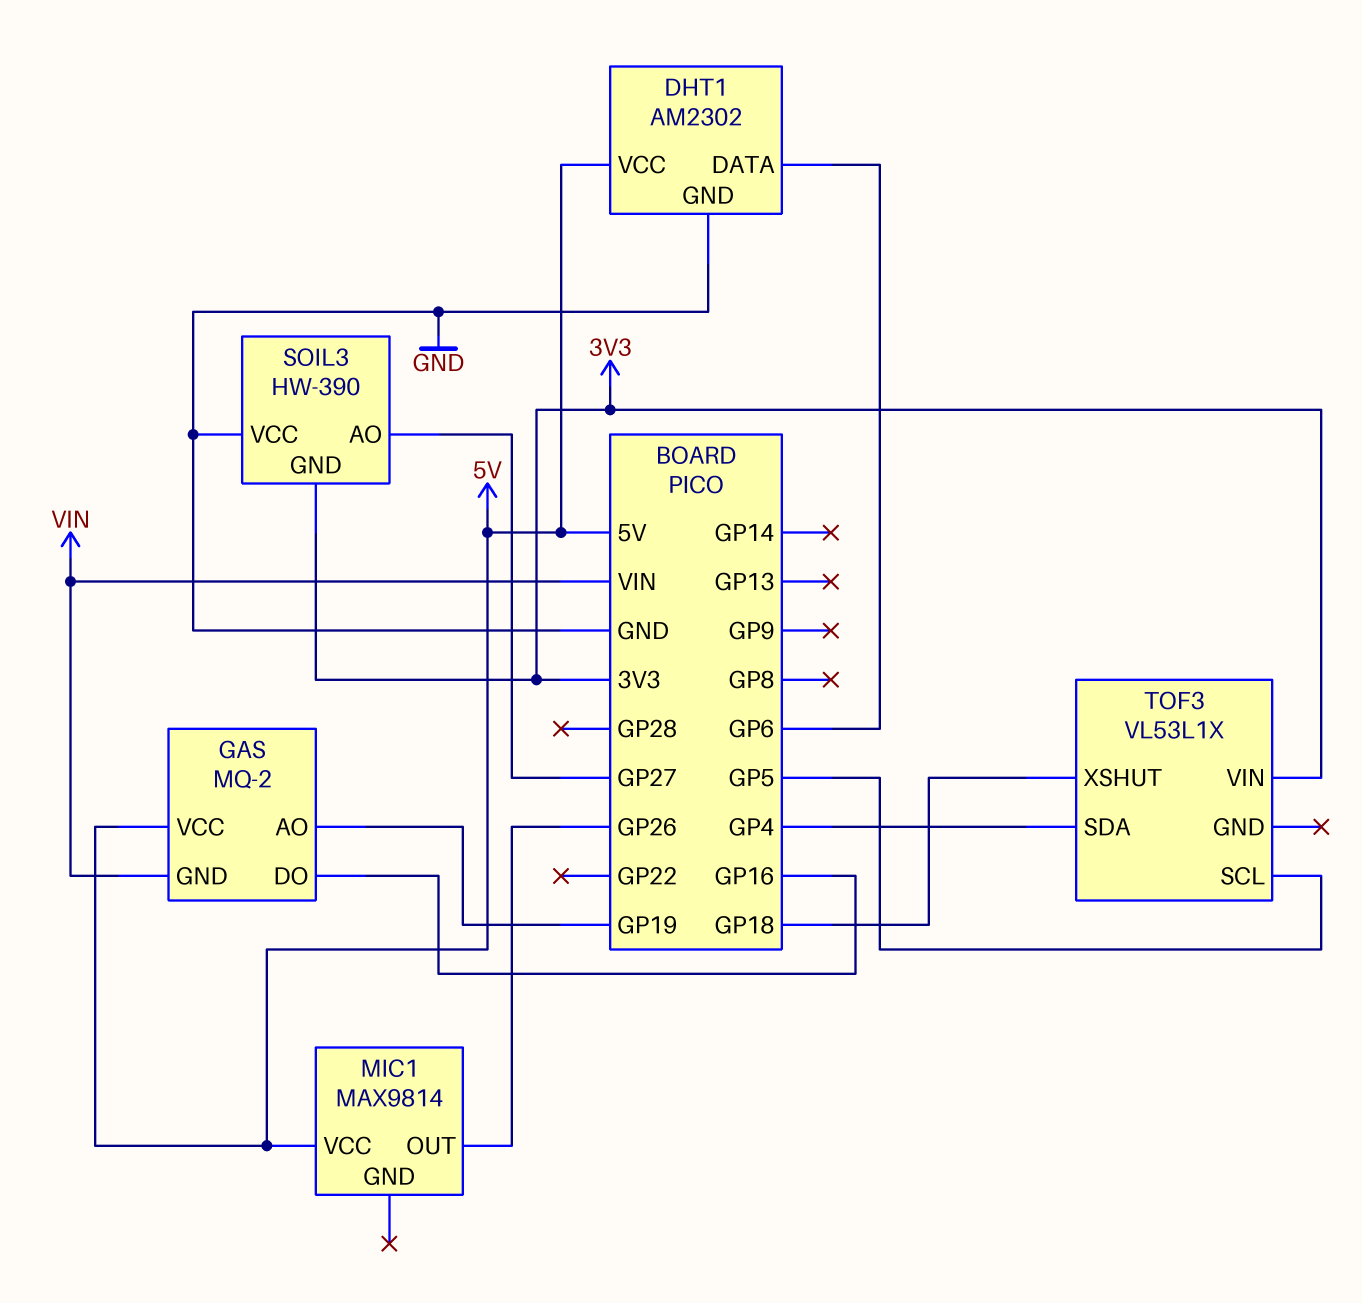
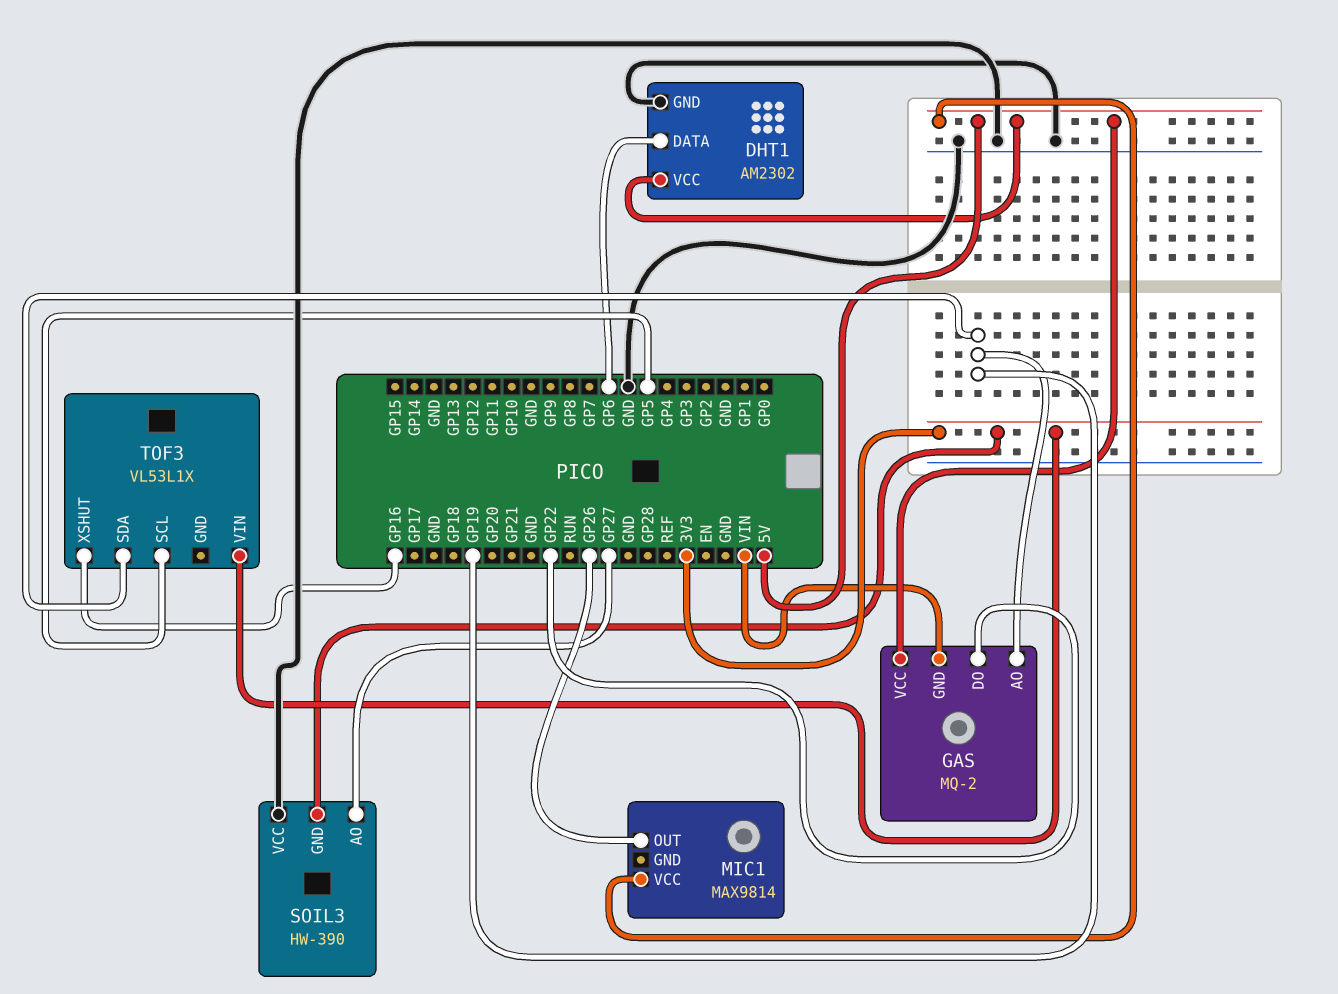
GAS pin DO: GP16 -> GP22
TOF3 pin SDA: GP4 -> GP19
TOF3 pin XSHUT: GP18 -> GP16

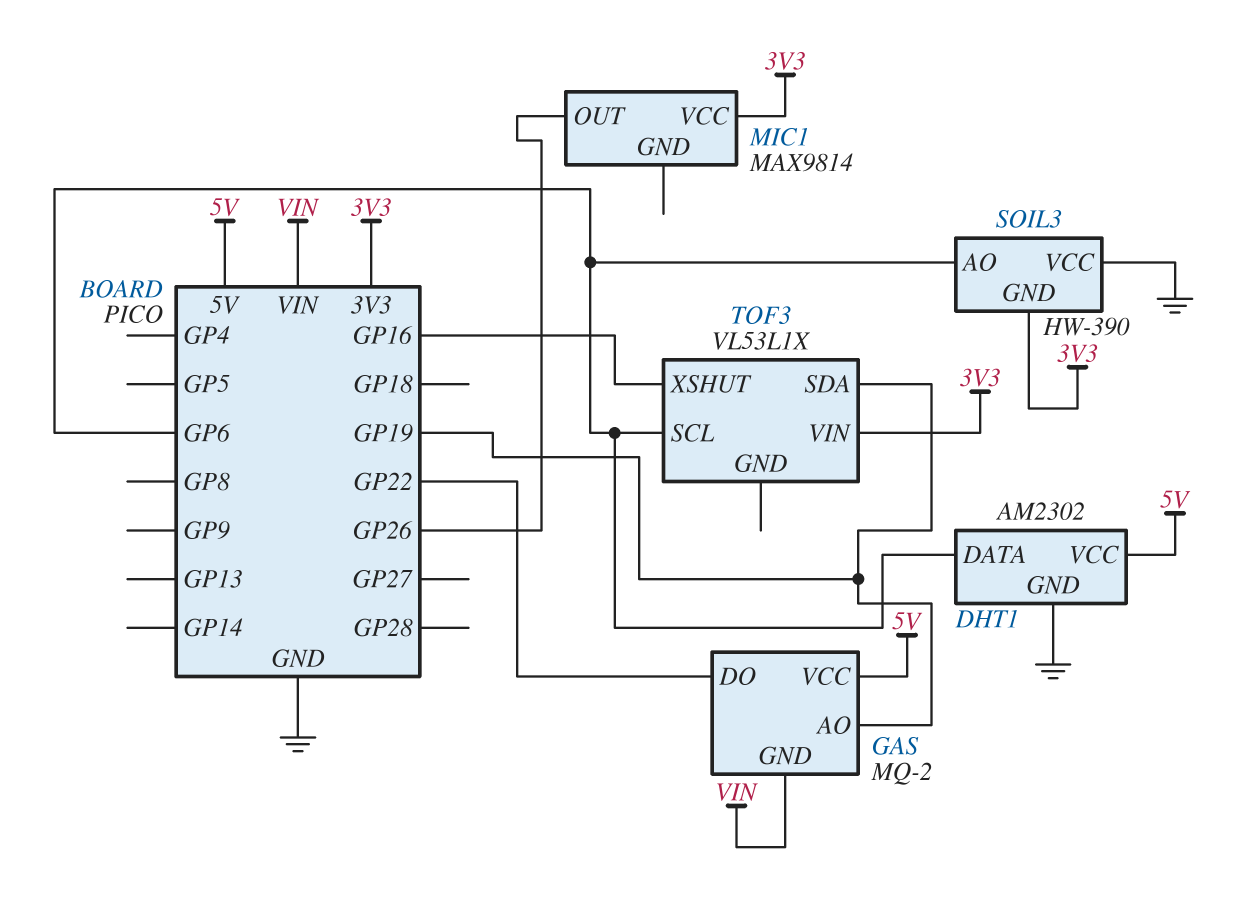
MIC1 pin VCC: 5V -> 3V3
SOIL3 pin AO: GP27 -> GP6
TOF3 pin SCL: GP5 -> GP6

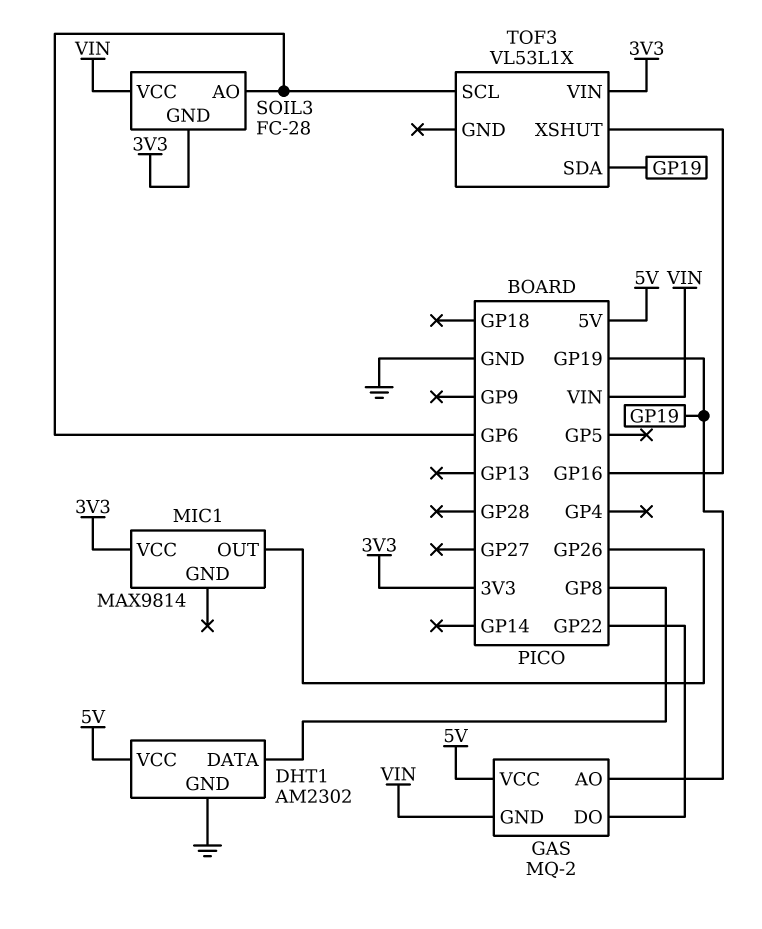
DHT1 pin DATA: GP6 -> GP8
SOIL3: HW-390 -> FC-28
SOIL3 pin VCC: GND -> VIN

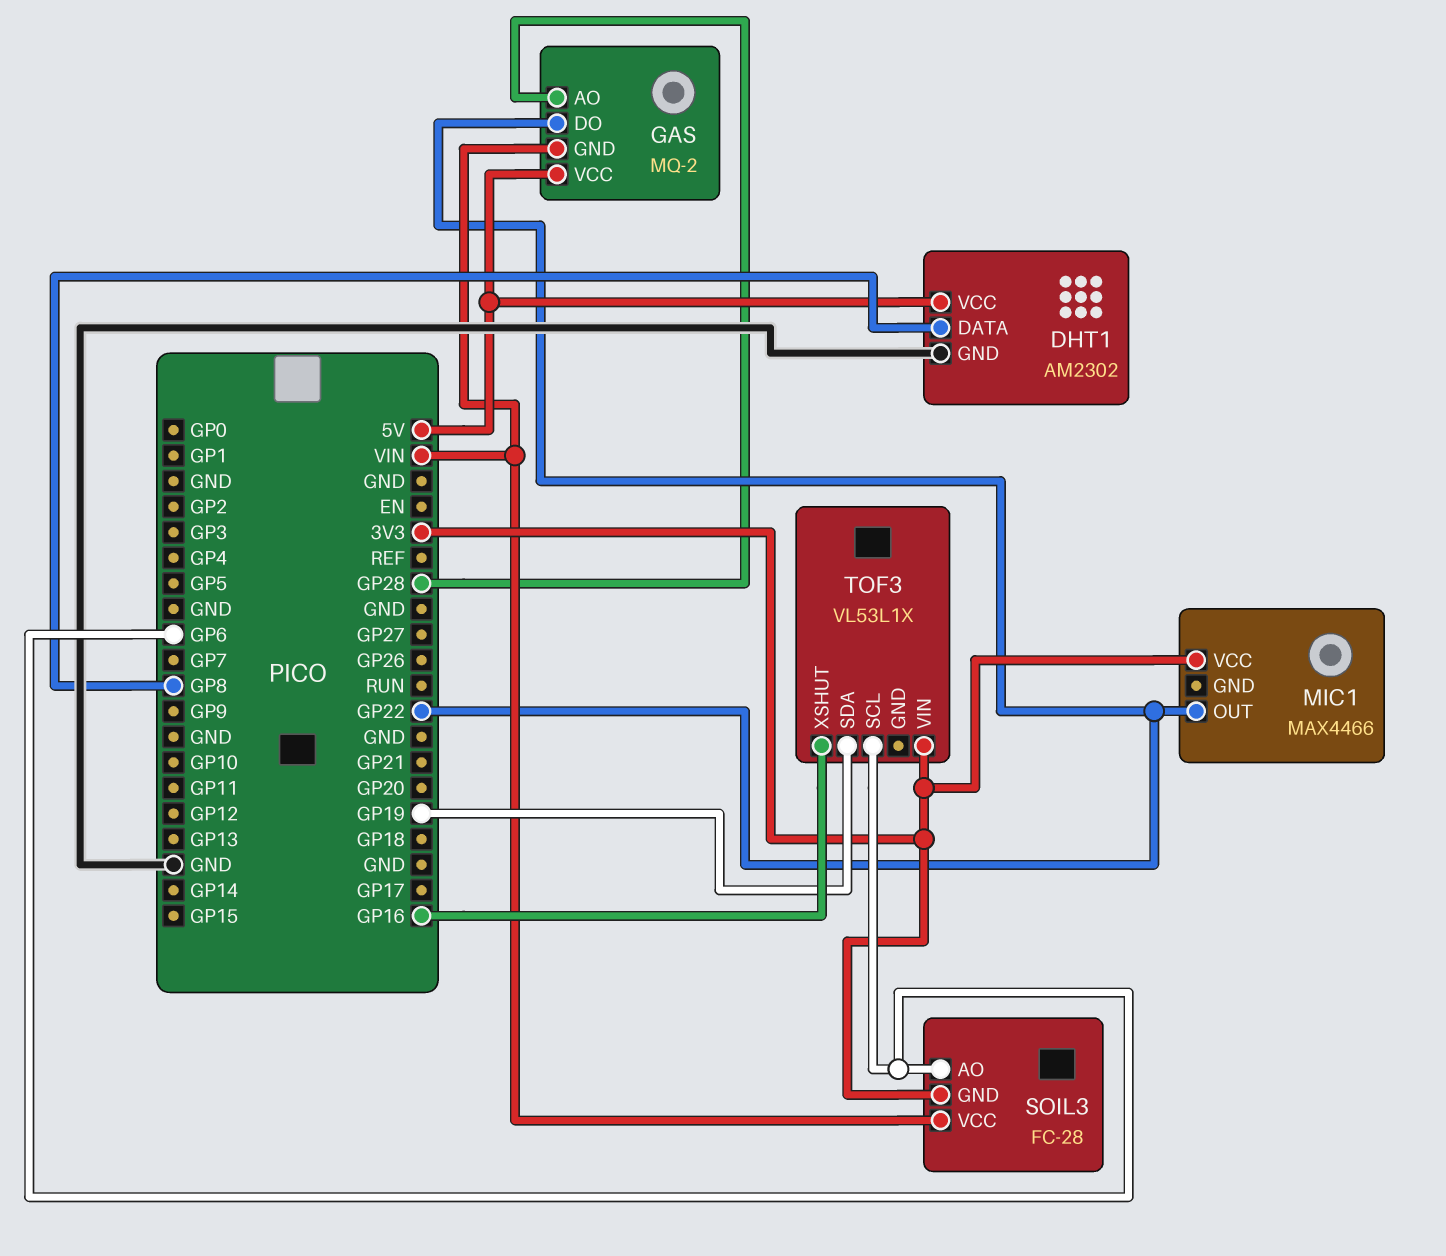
GAS pin AO: GP19 -> GP28
MIC1: MAX9814 -> MAX4466
MIC1 pin OUT: GP26 -> GP22

